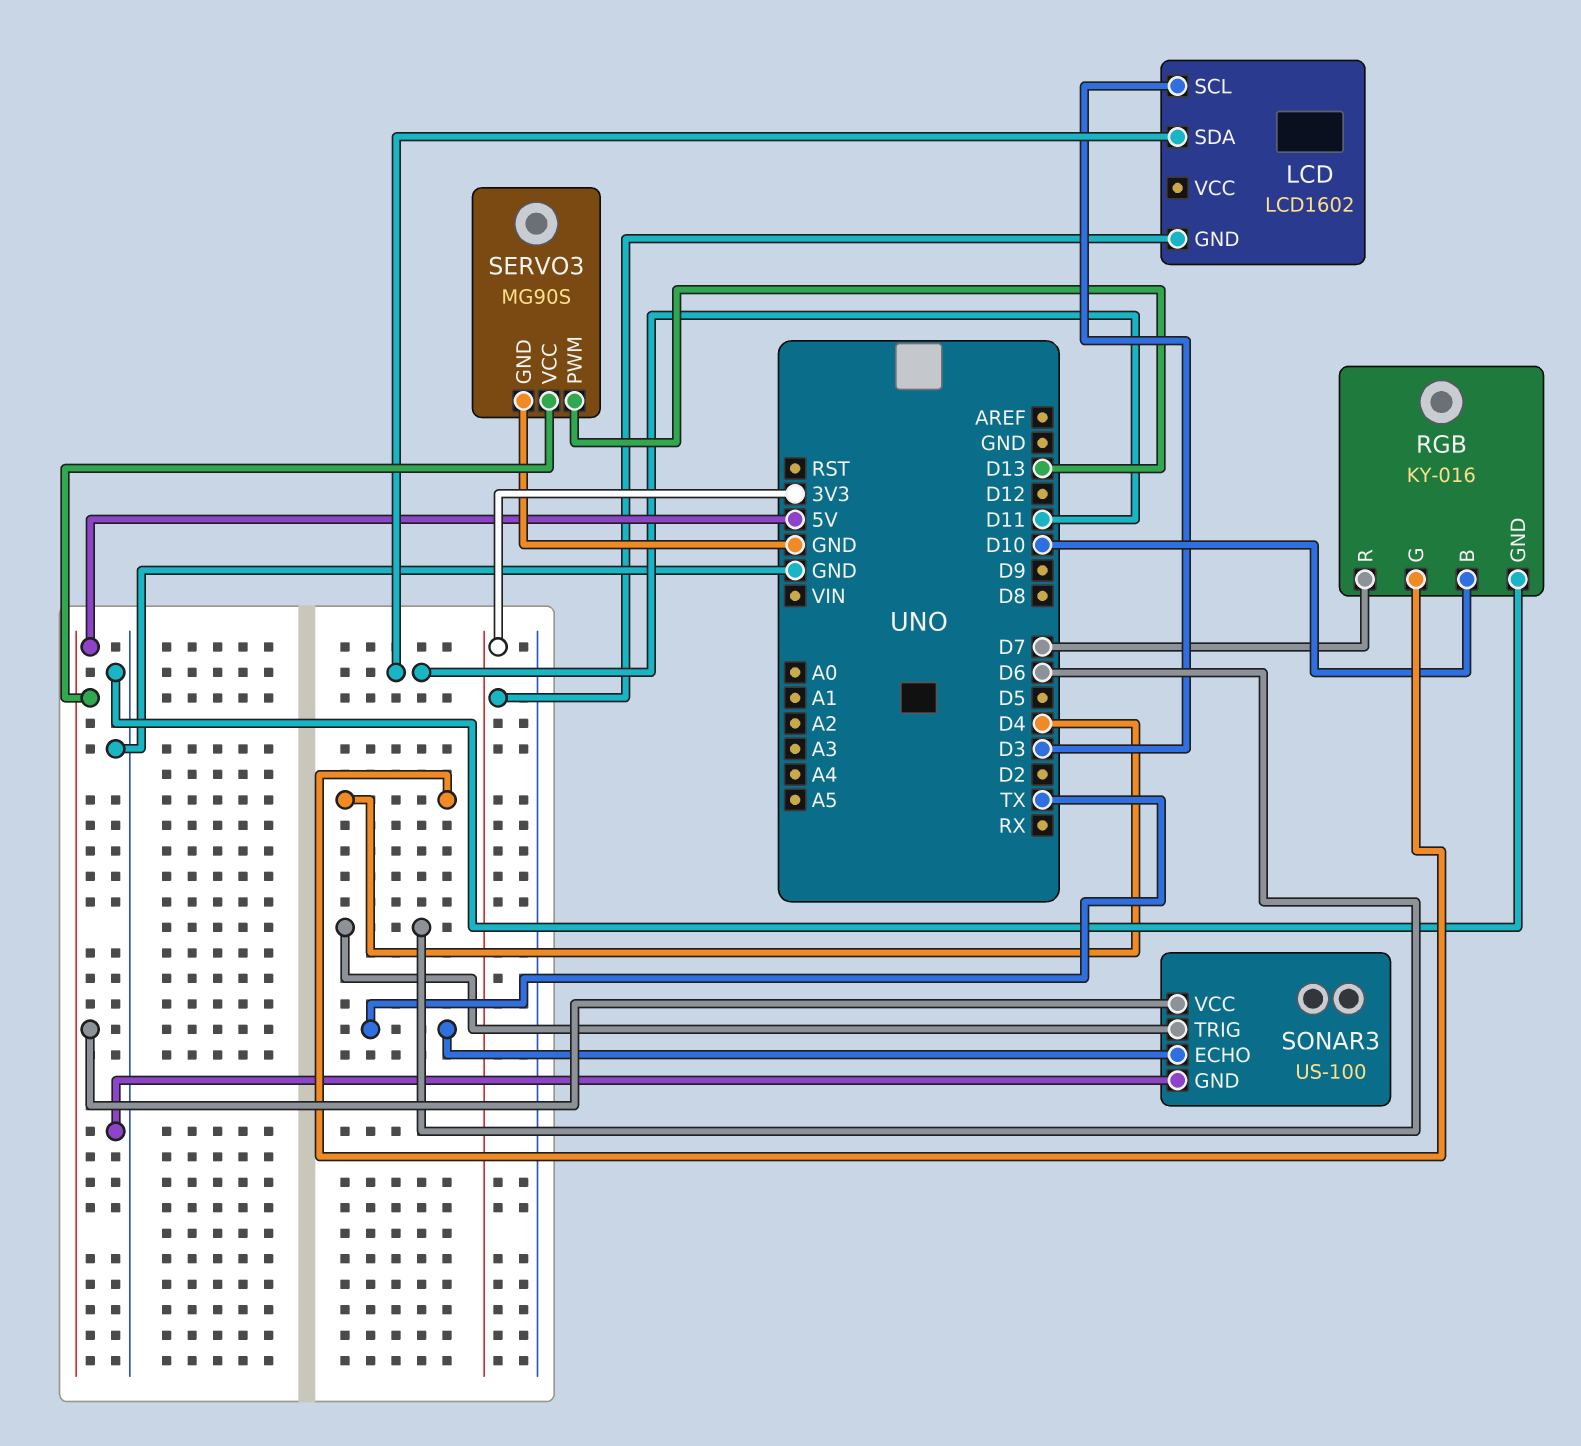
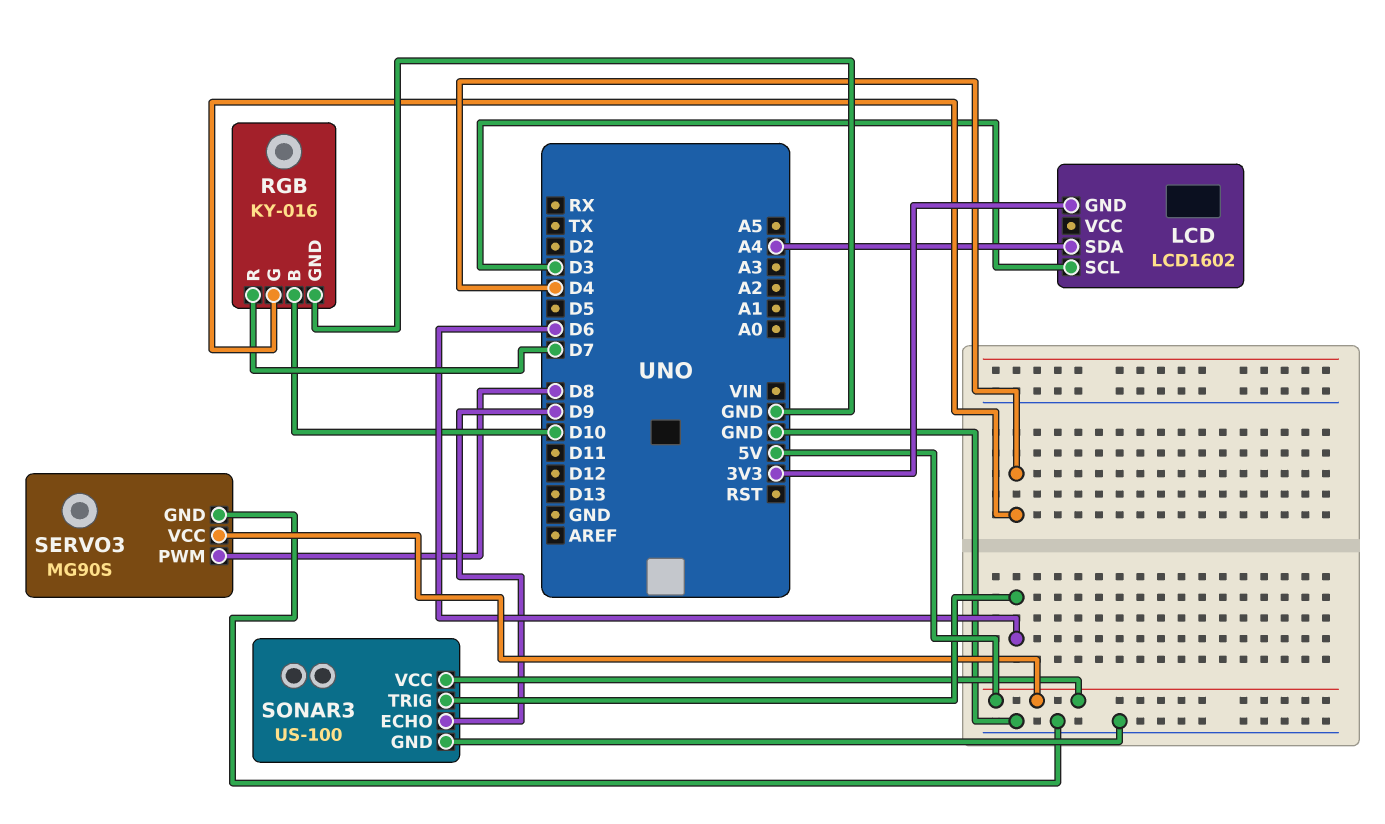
LCD pin SDA: D11 -> A4
SERVO3 pin PWM: D13 -> D8
SONAR3 pin ECHO: TX -> D9

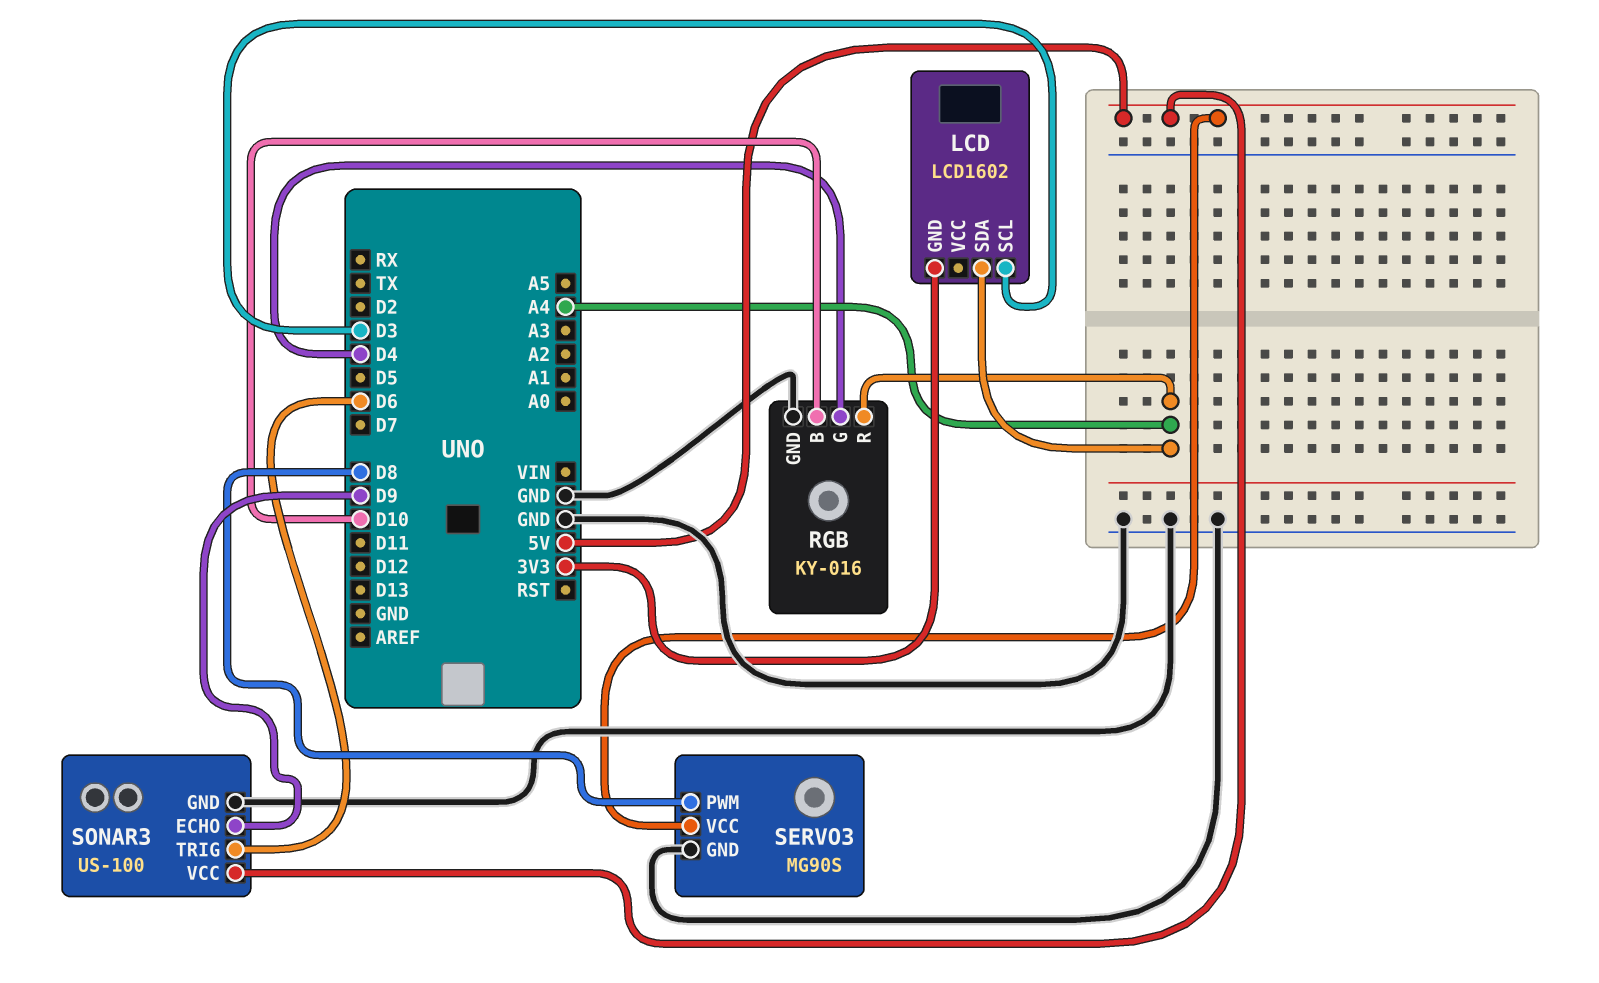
RGB pin R: D7 -> A4

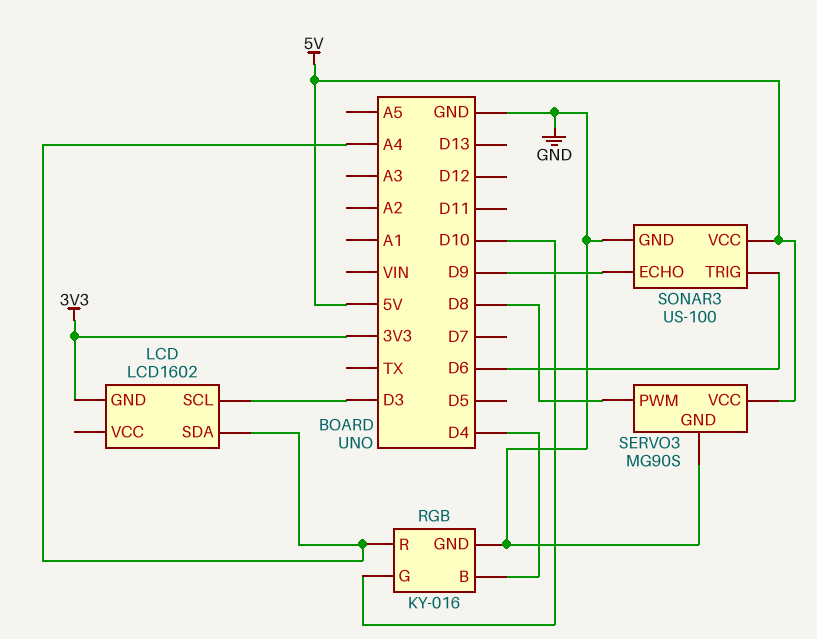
RGB pin B: D10 -> D4
RGB pin G: D4 -> D10

